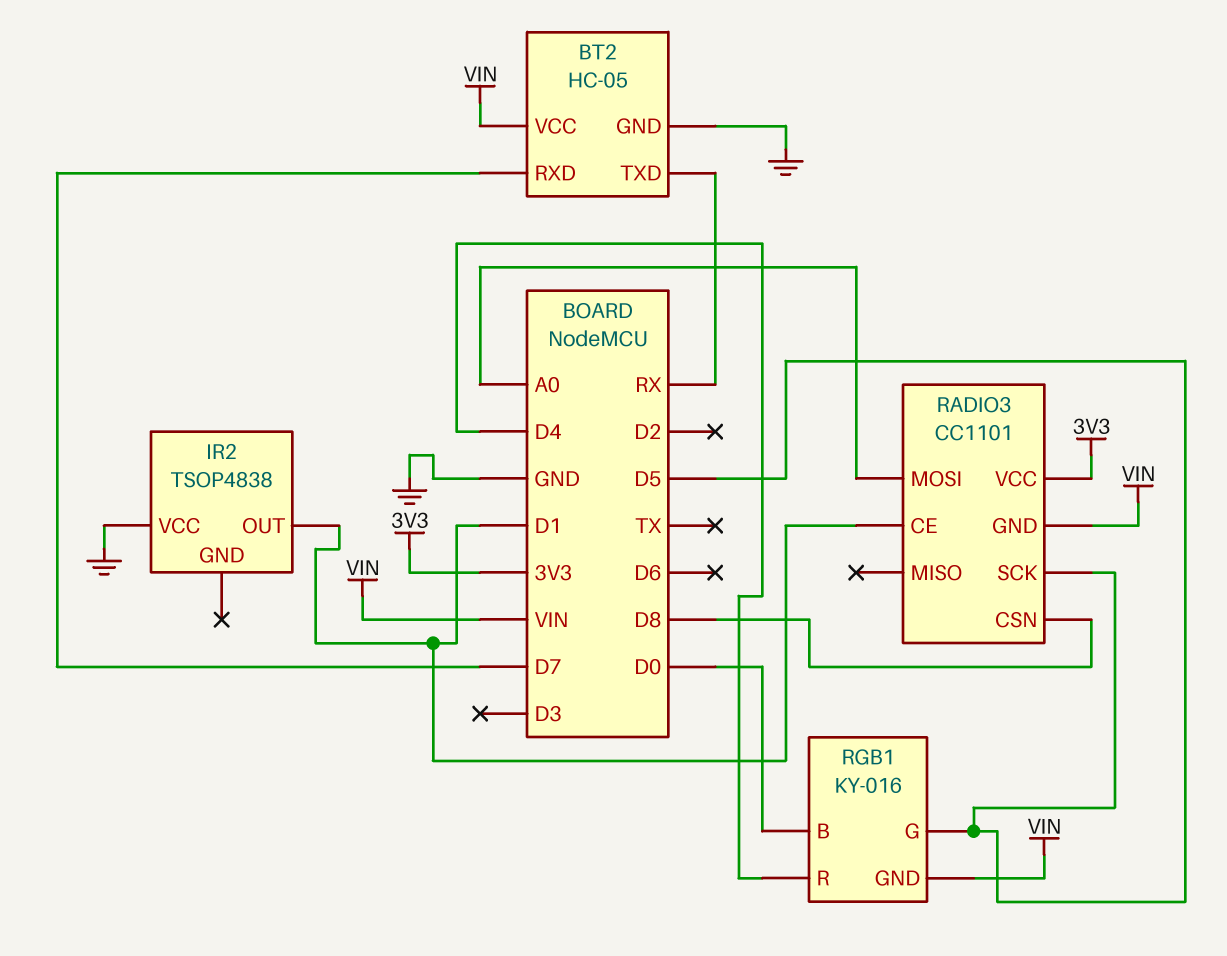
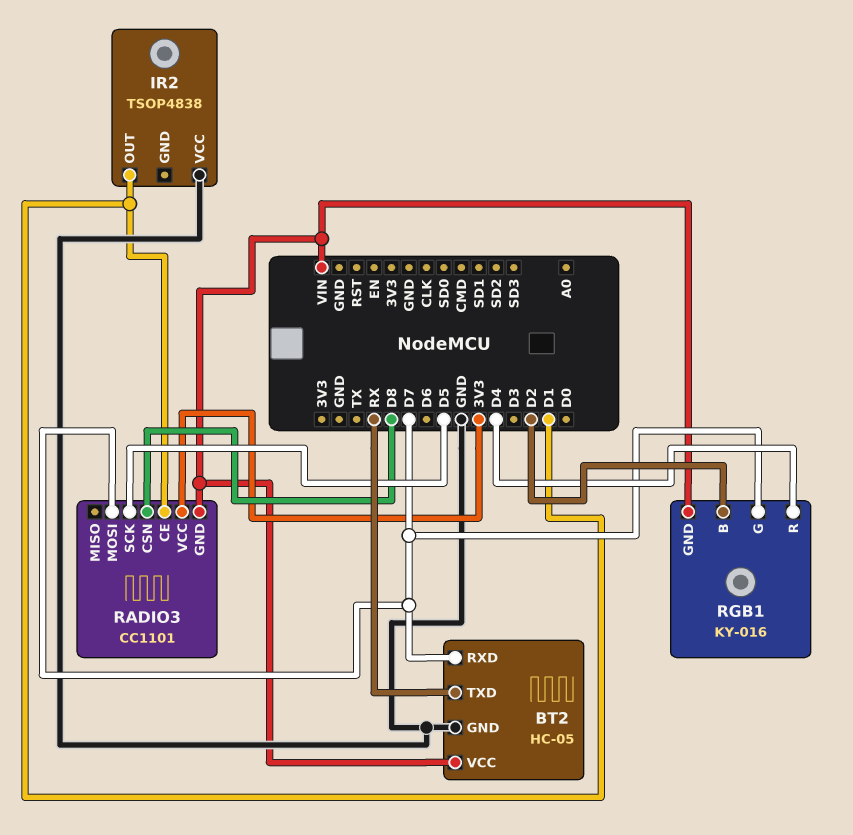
RADIO3 pin MOSI: A0 -> D7
RGB1 pin B: D0 -> D2
RGB1 pin G: D5 -> D7

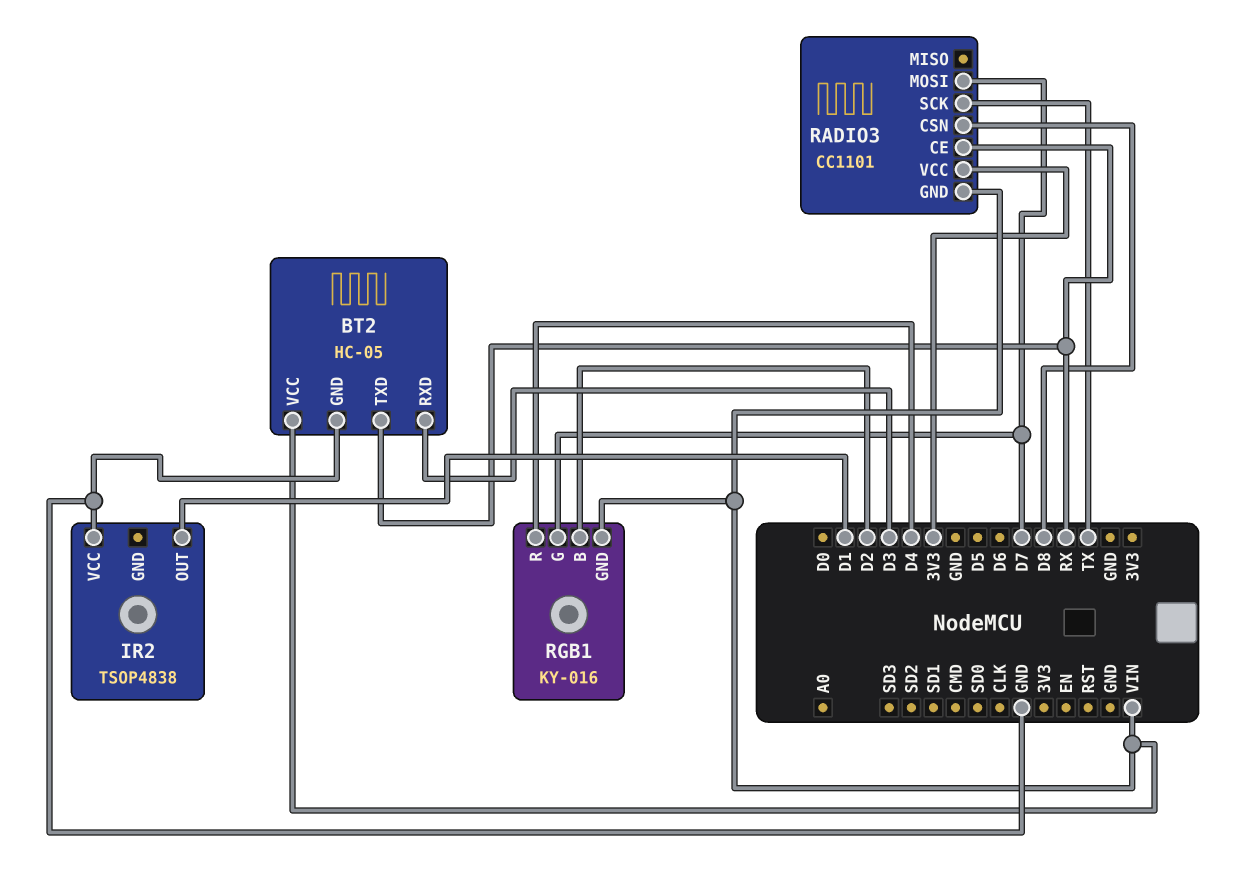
BT2 pin RXD: D7 -> D3
RADIO3 pin CE: D1 -> RX
RADIO3 pin SCK: D5 -> TX

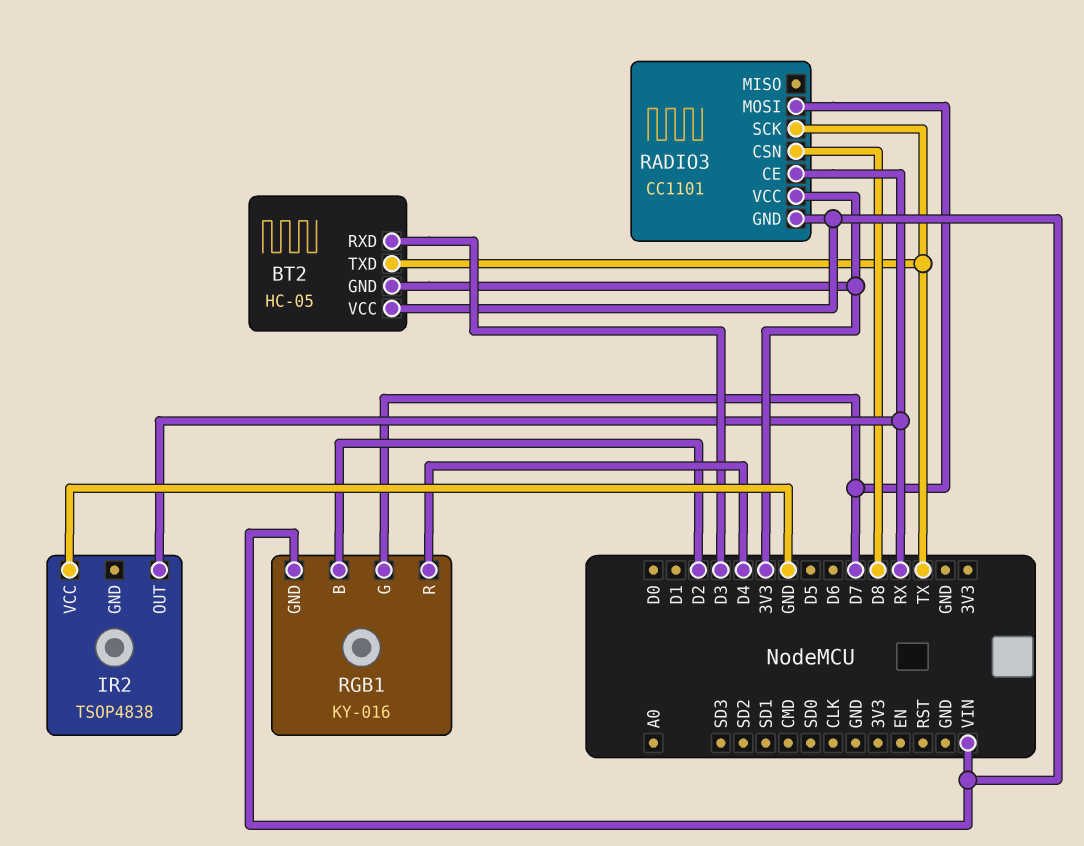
BT2 pin GND: GND -> 3V3
BT2 pin TXD: RX -> TX
IR2 pin OUT: D1 -> RX

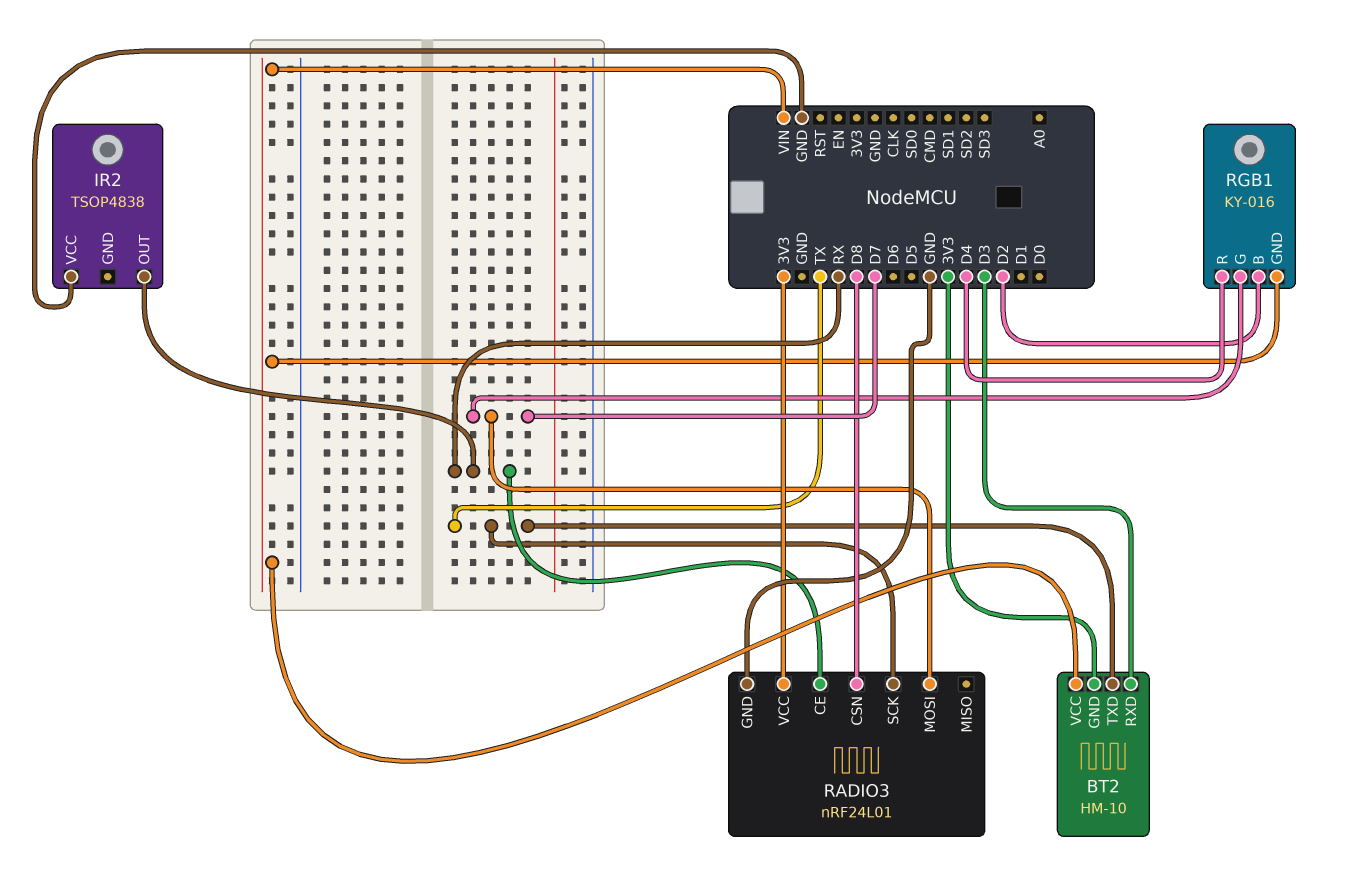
BT2: HC-05 -> HM-10
RADIO3: CC1101 -> nRF24L01
RADIO3 pin GND: VIN -> GND

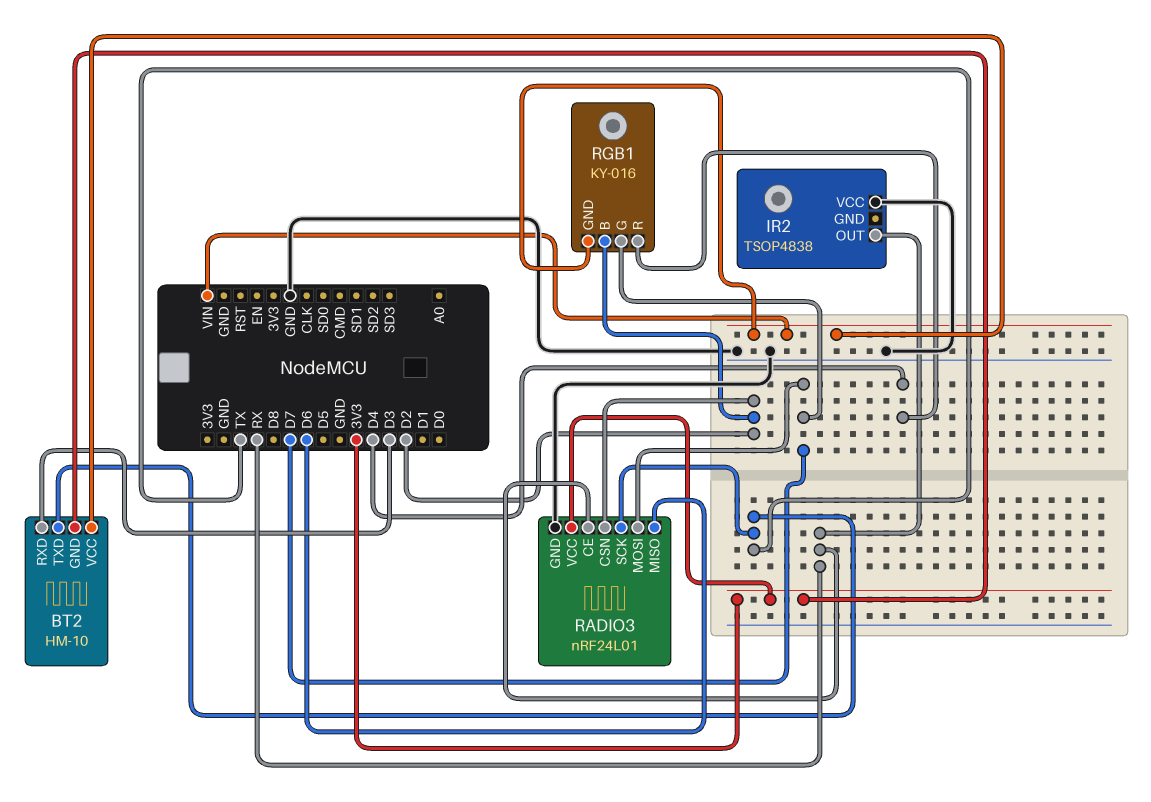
RADIO3 pin CSN: D8 -> D2
RADIO3 pin MISO: none -> D6

